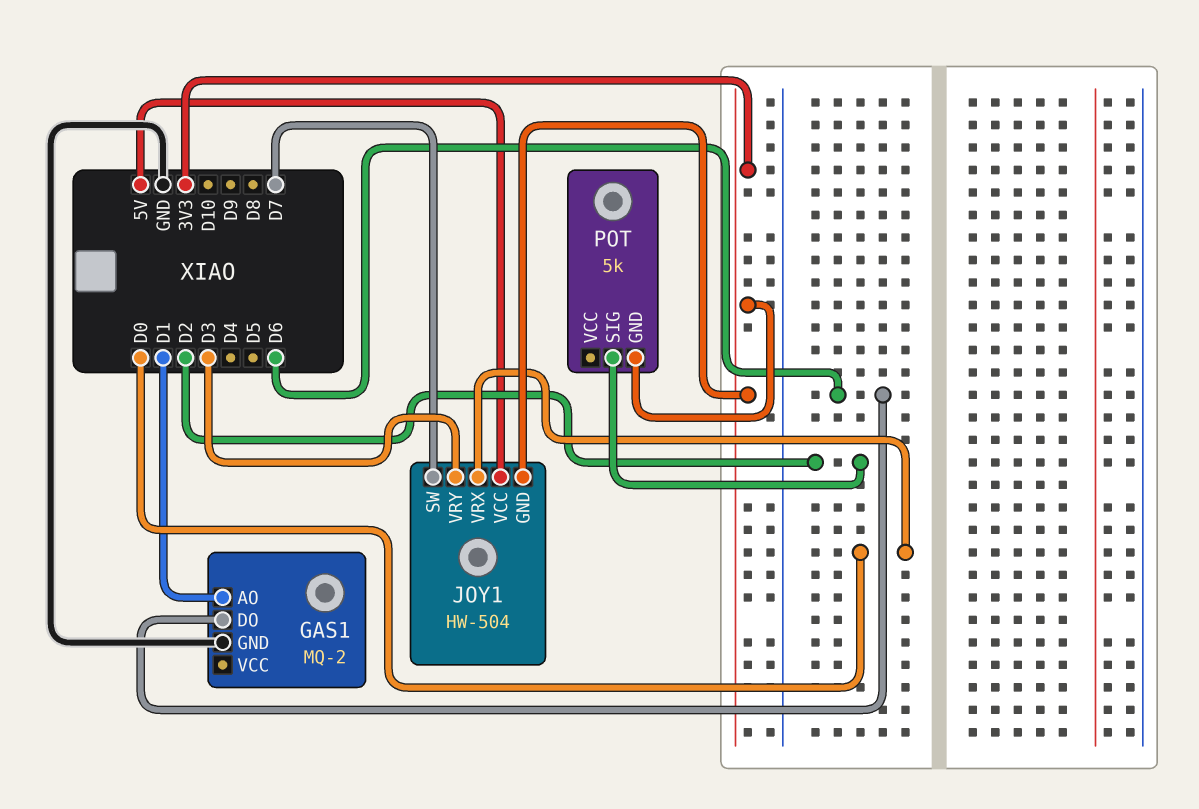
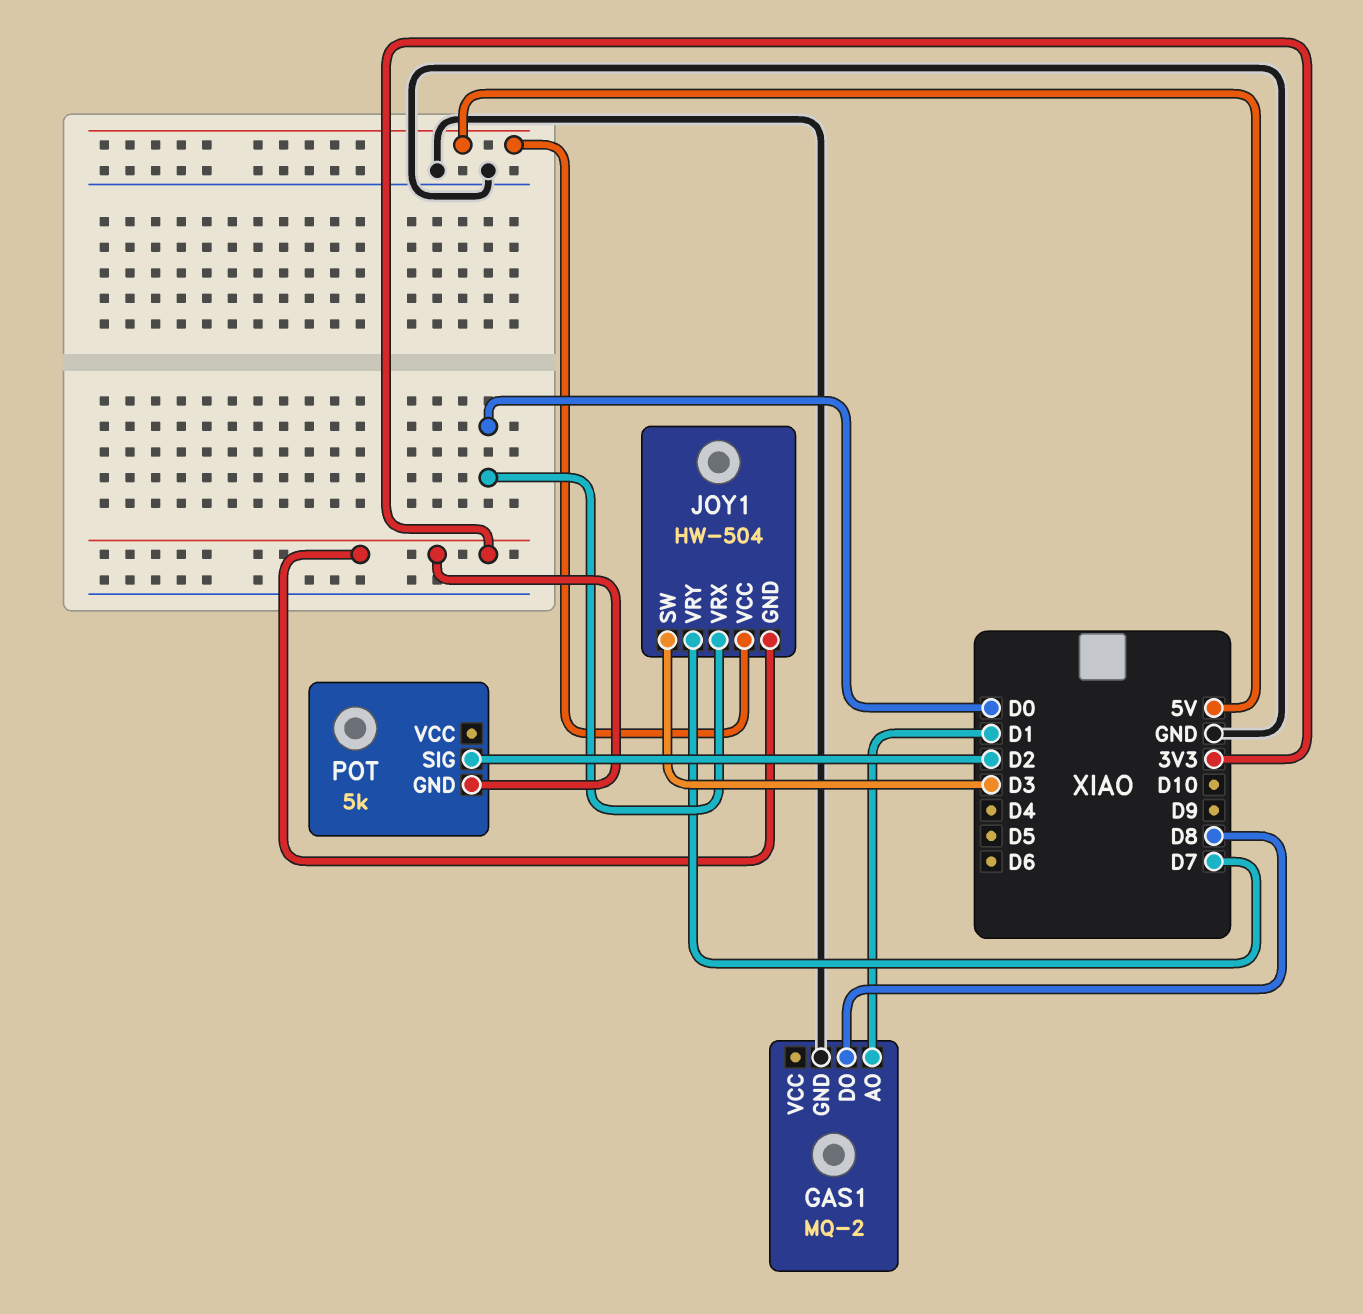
GAS1 pin DO: D6 -> D8
JOY1 pin SW: D7 -> D3
JOY1 pin VRY: D3 -> D7

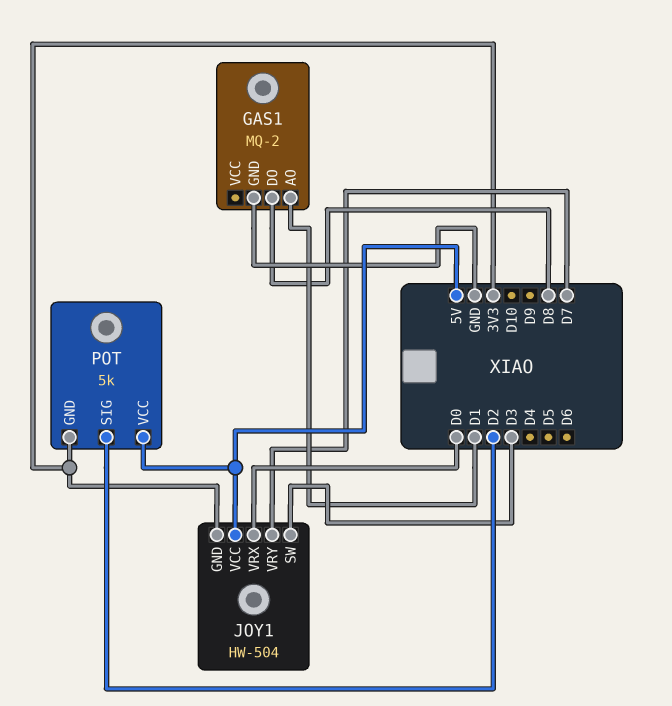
POT pin VCC: none -> 5V

